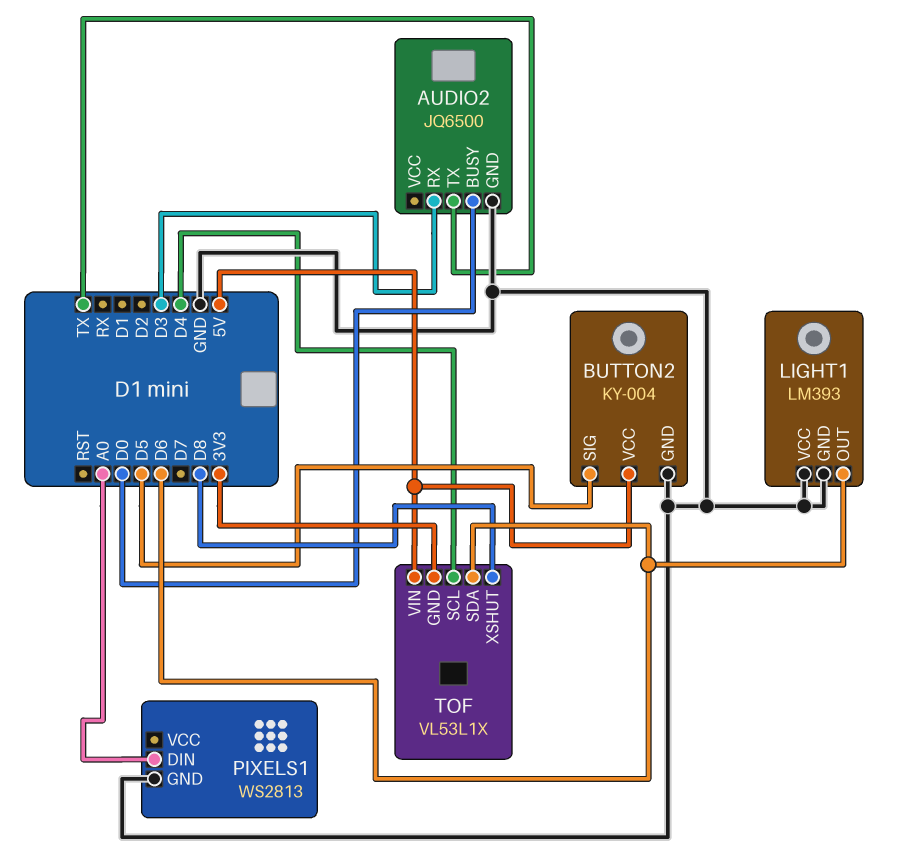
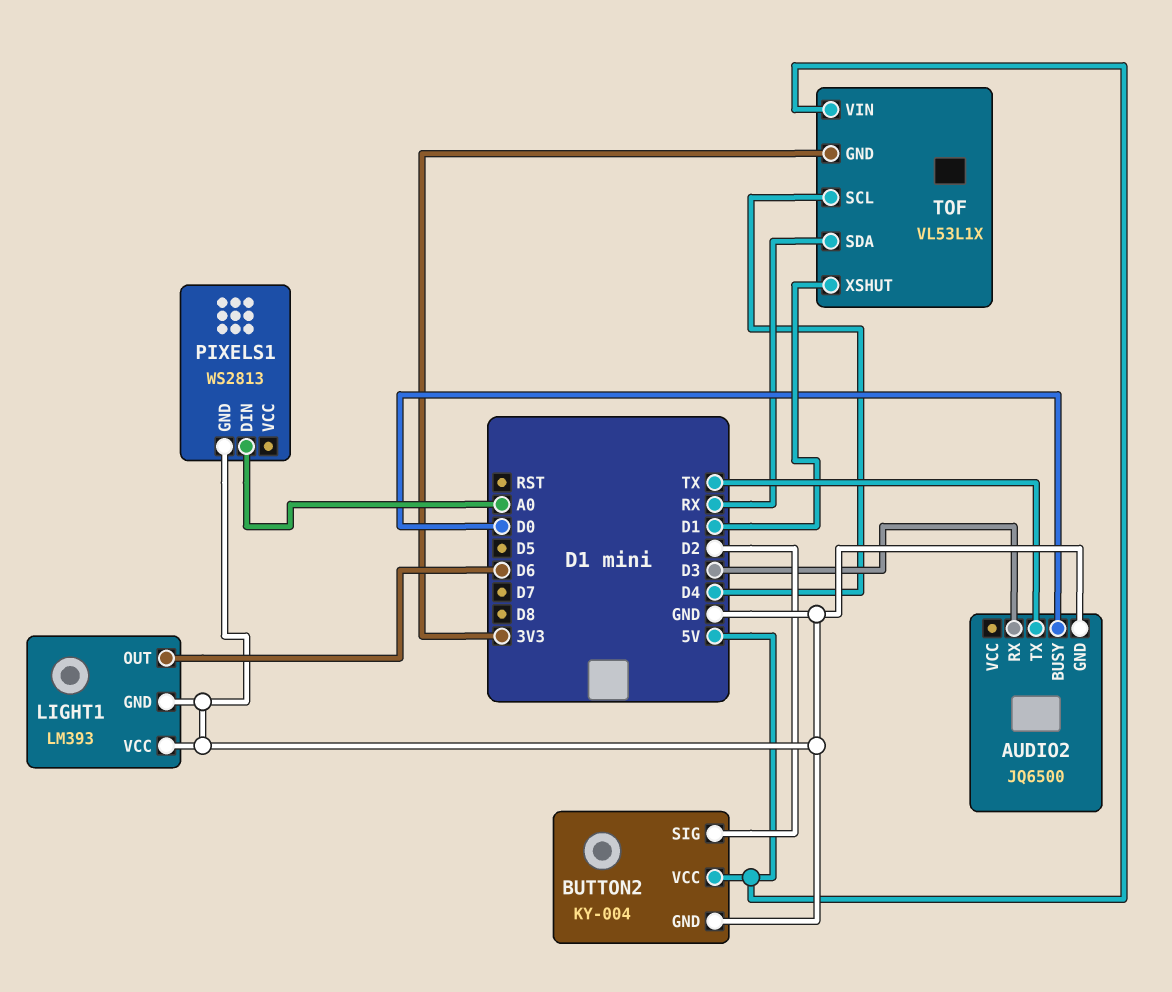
BUTTON2 pin SIG: D5 -> D2
TOF pin SDA: D6 -> RX
TOF pin XSHUT: D8 -> D1

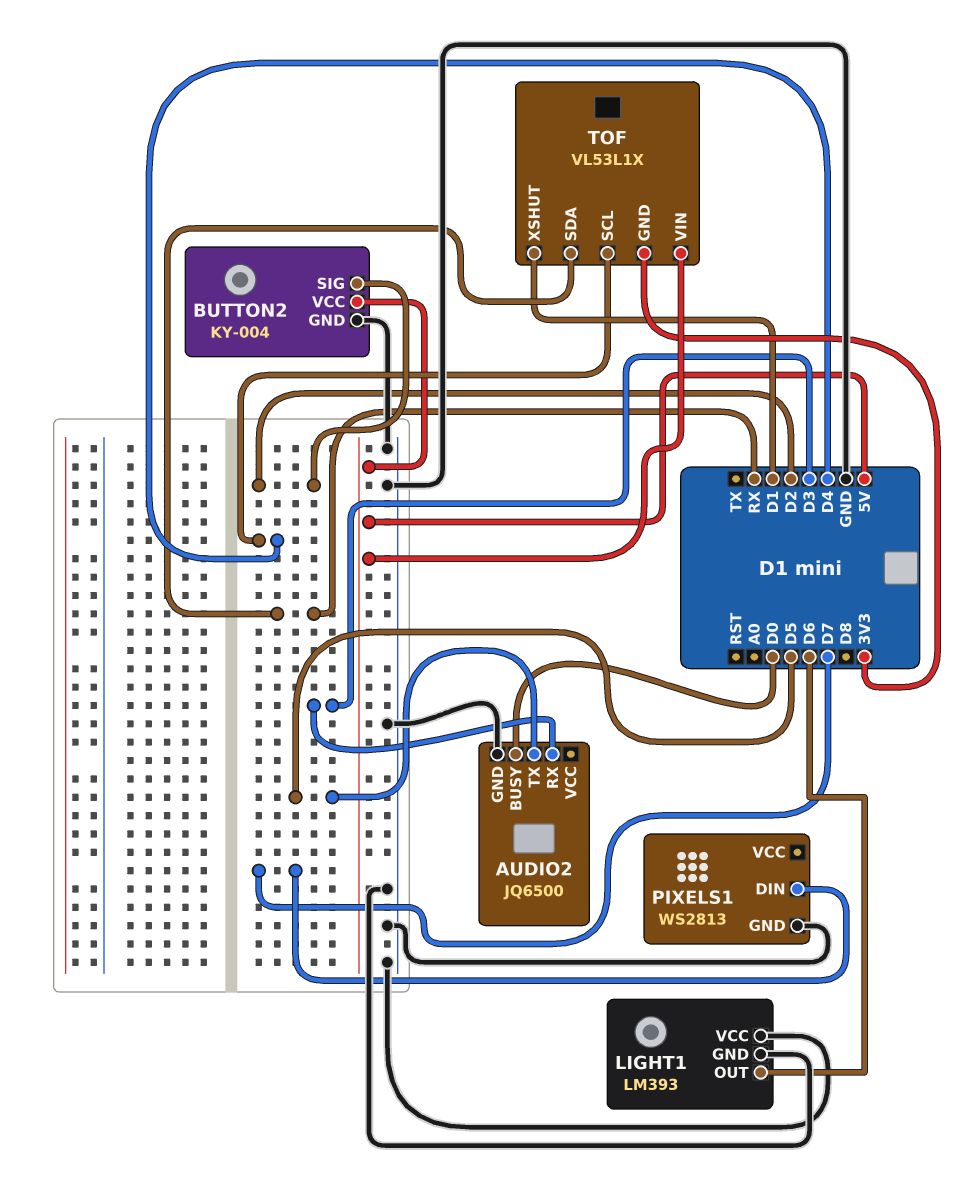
AUDIO2 pin TX: TX -> D5
PIXELS1 pin DIN: A0 -> D7

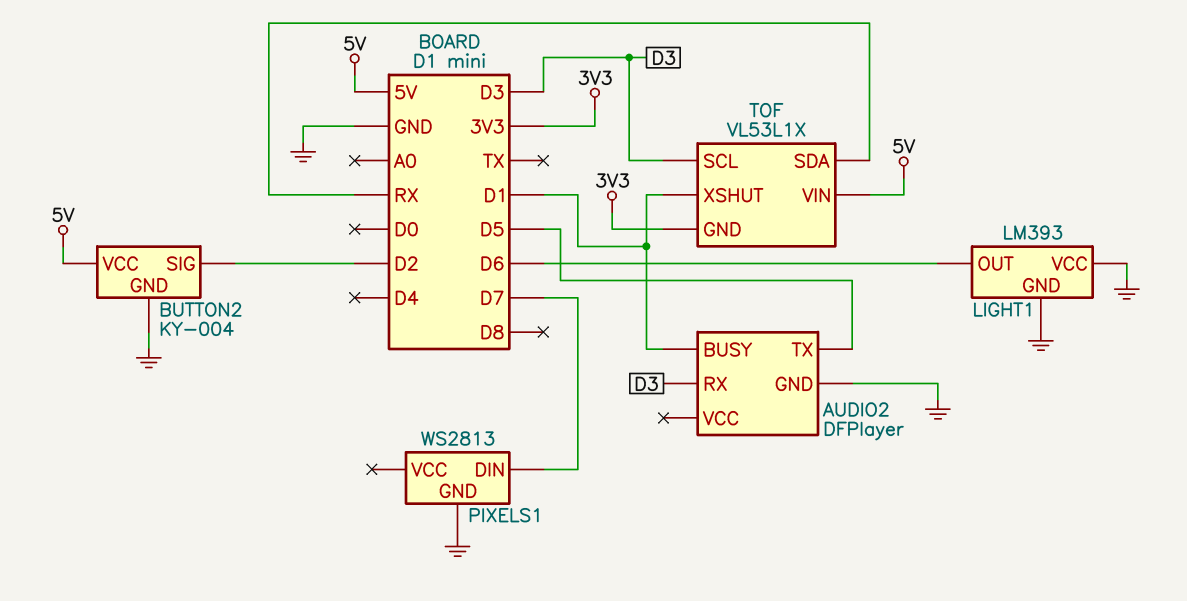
AUDIO2: JQ6500 -> DFPlayer
AUDIO2 pin BUSY: D0 -> D1
TOF pin SCL: D4 -> D3

